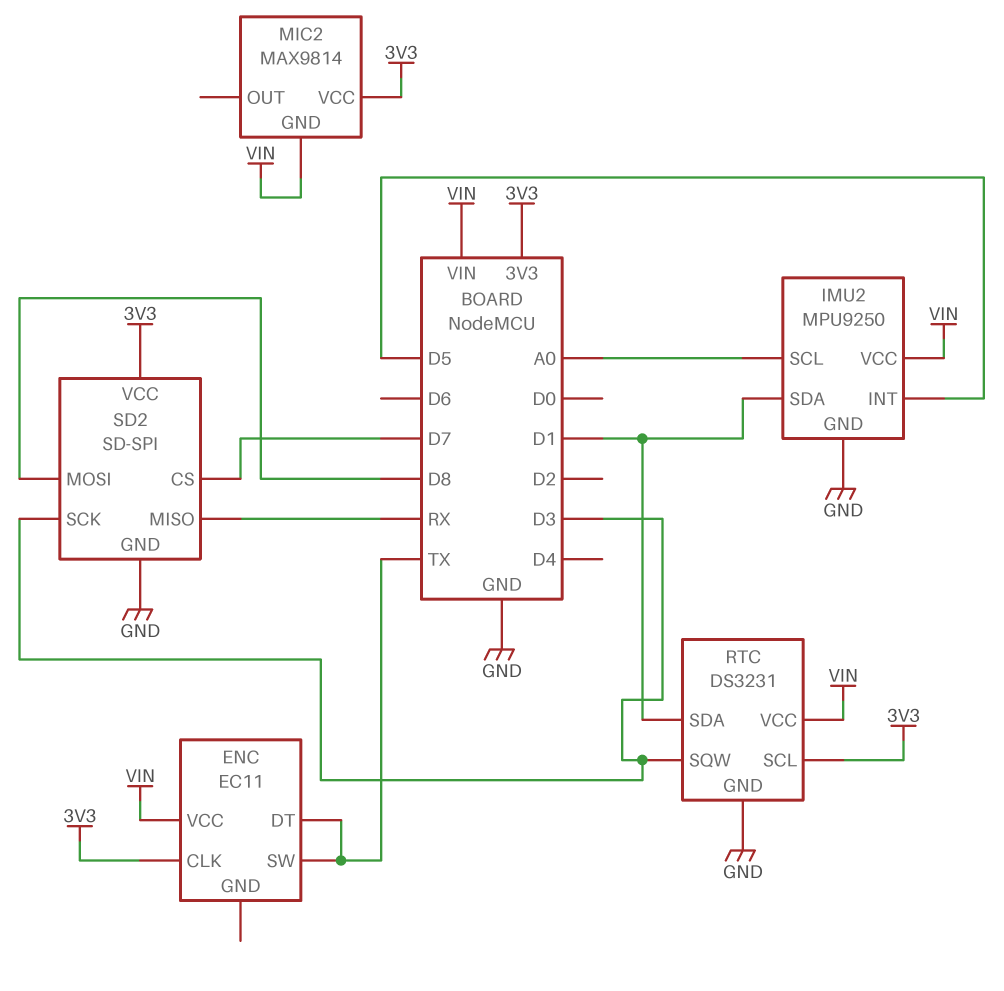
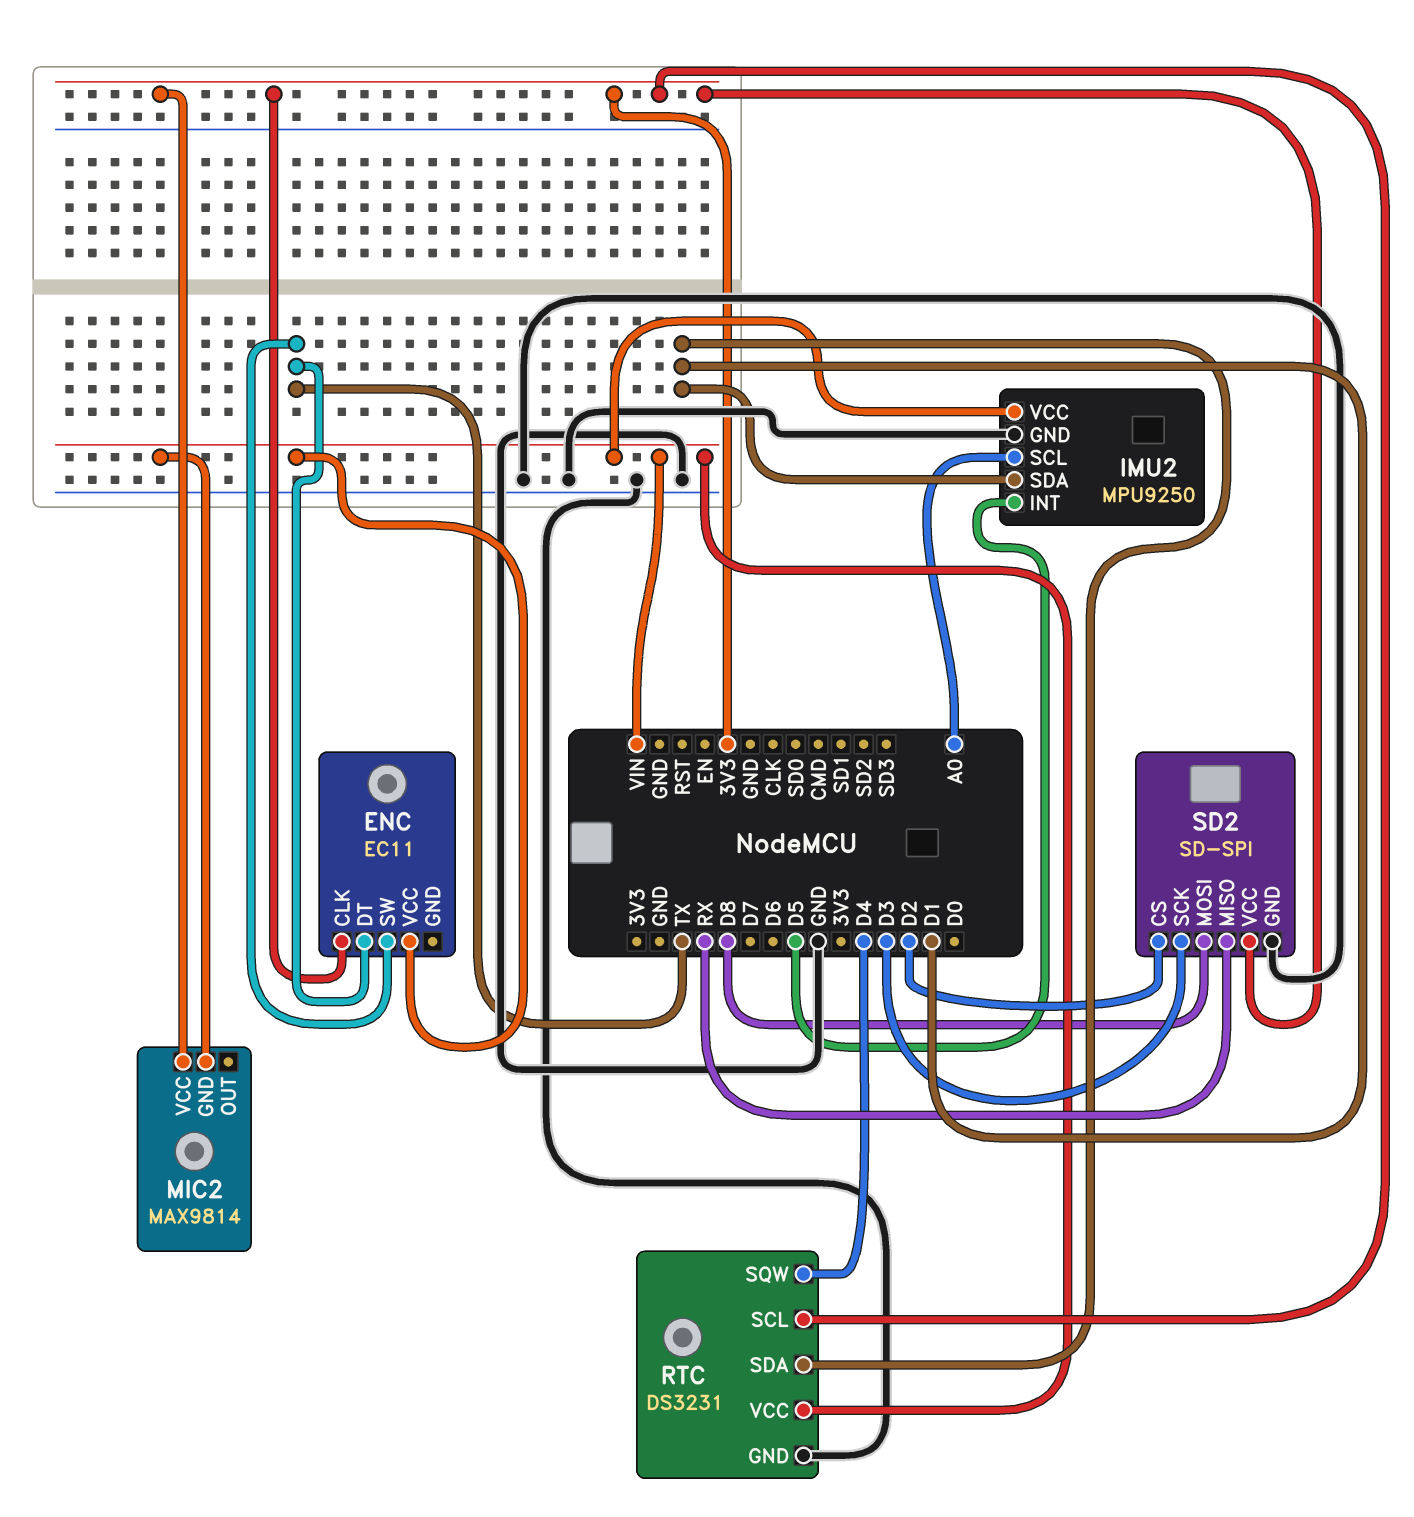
RTC pin SQW: D3 -> D4
SD2 pin CS: D7 -> D2

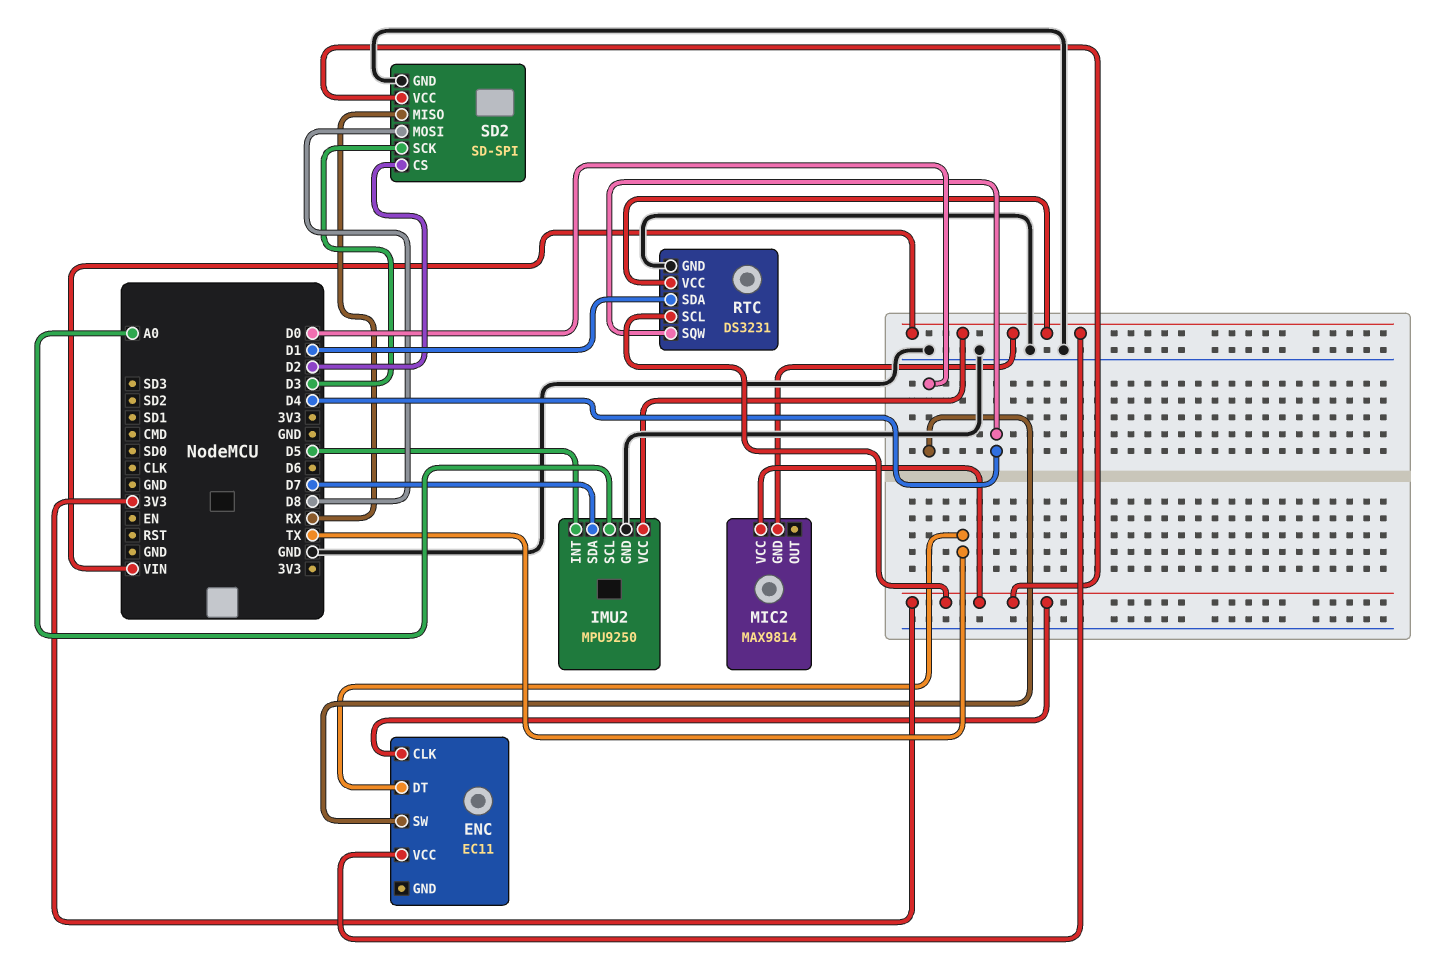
ENC pin SW: TX -> D0
IMU2 pin SDA: D1 -> D7

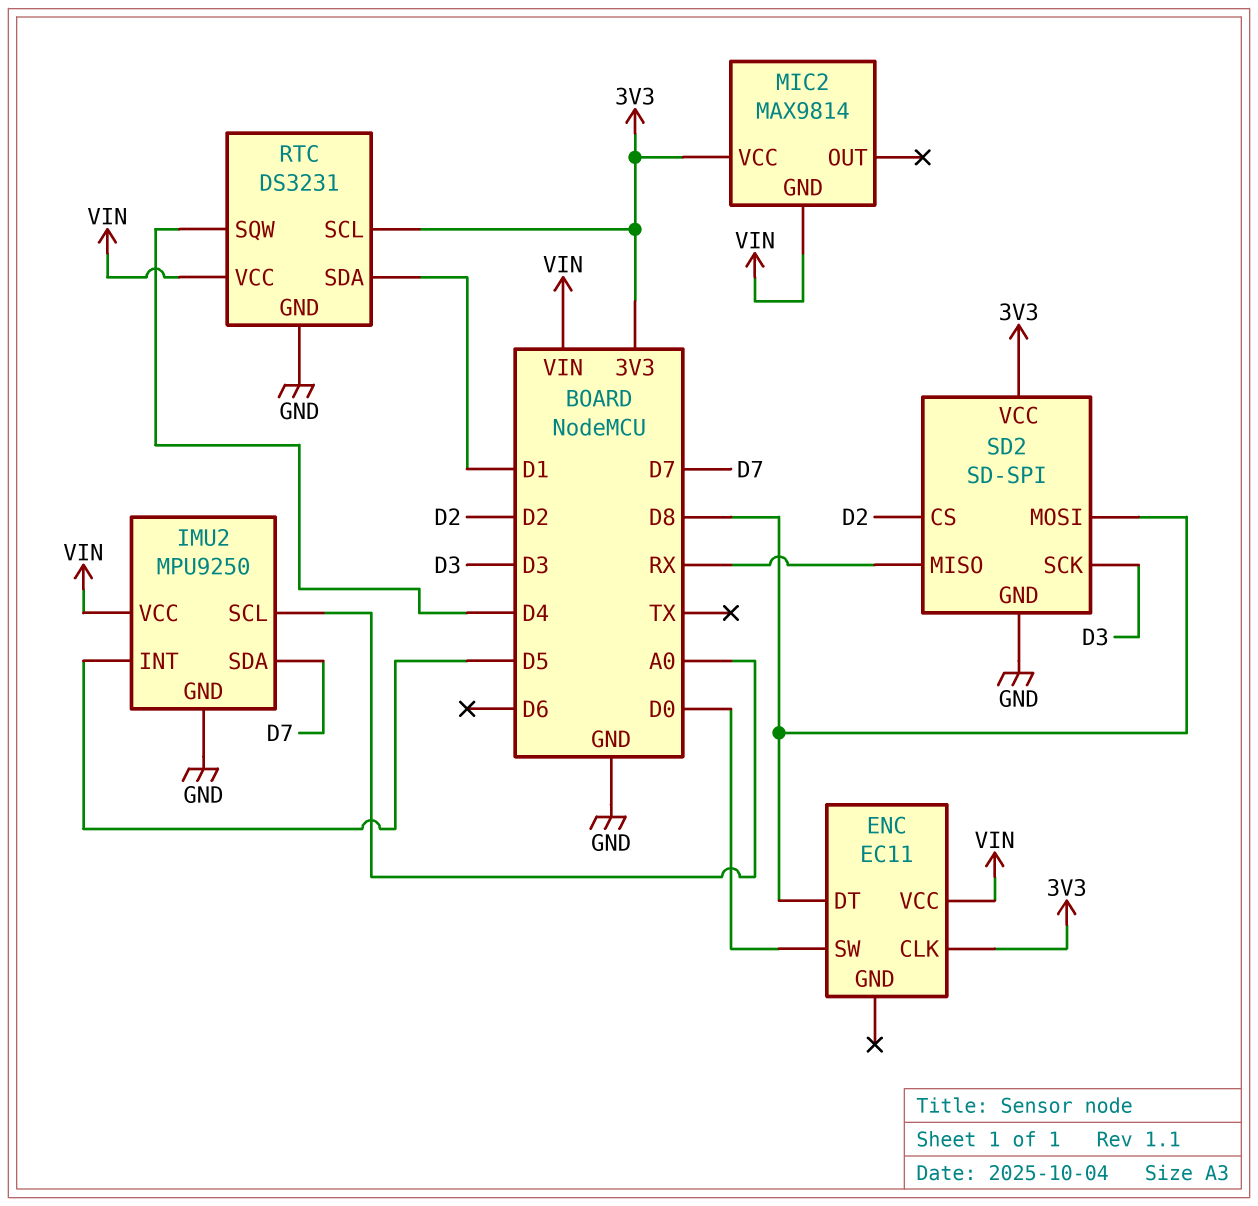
ENC pin DT: TX -> D8

